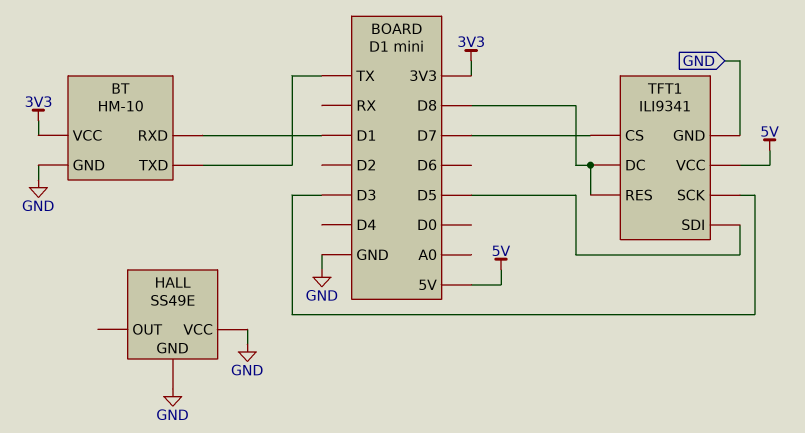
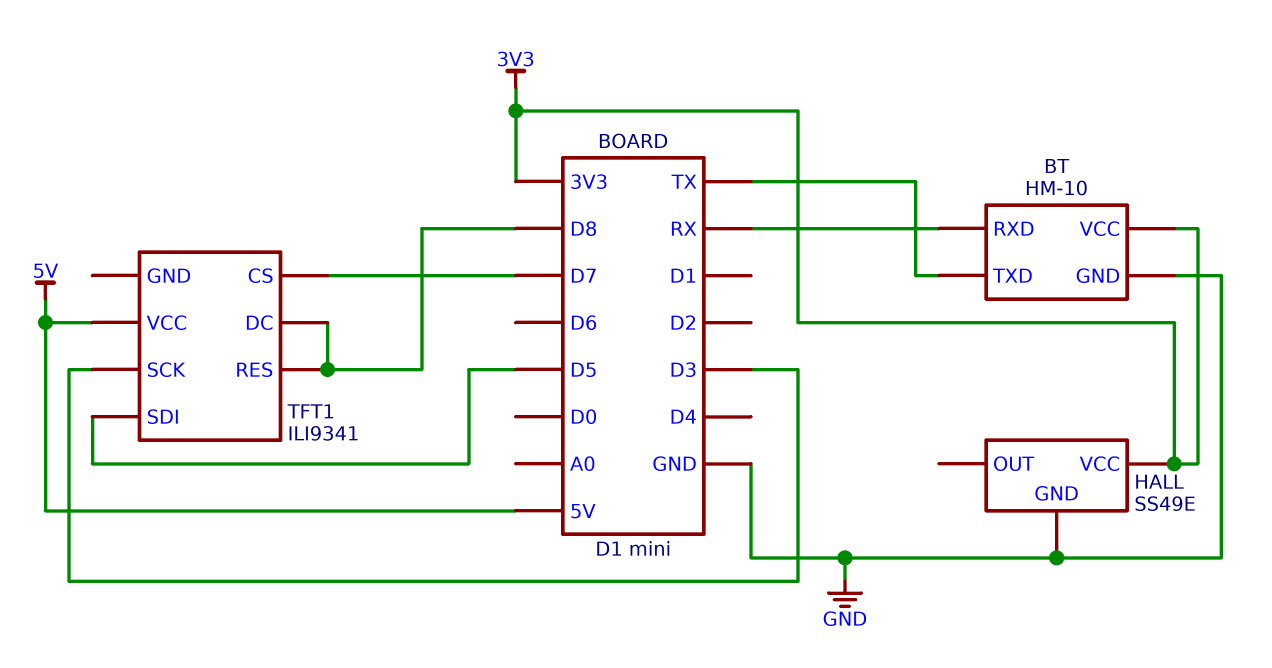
BT pin RXD: D1 -> RX
HALL pin VCC: GND -> 3V3
TFT1 pin GND: GND -> none

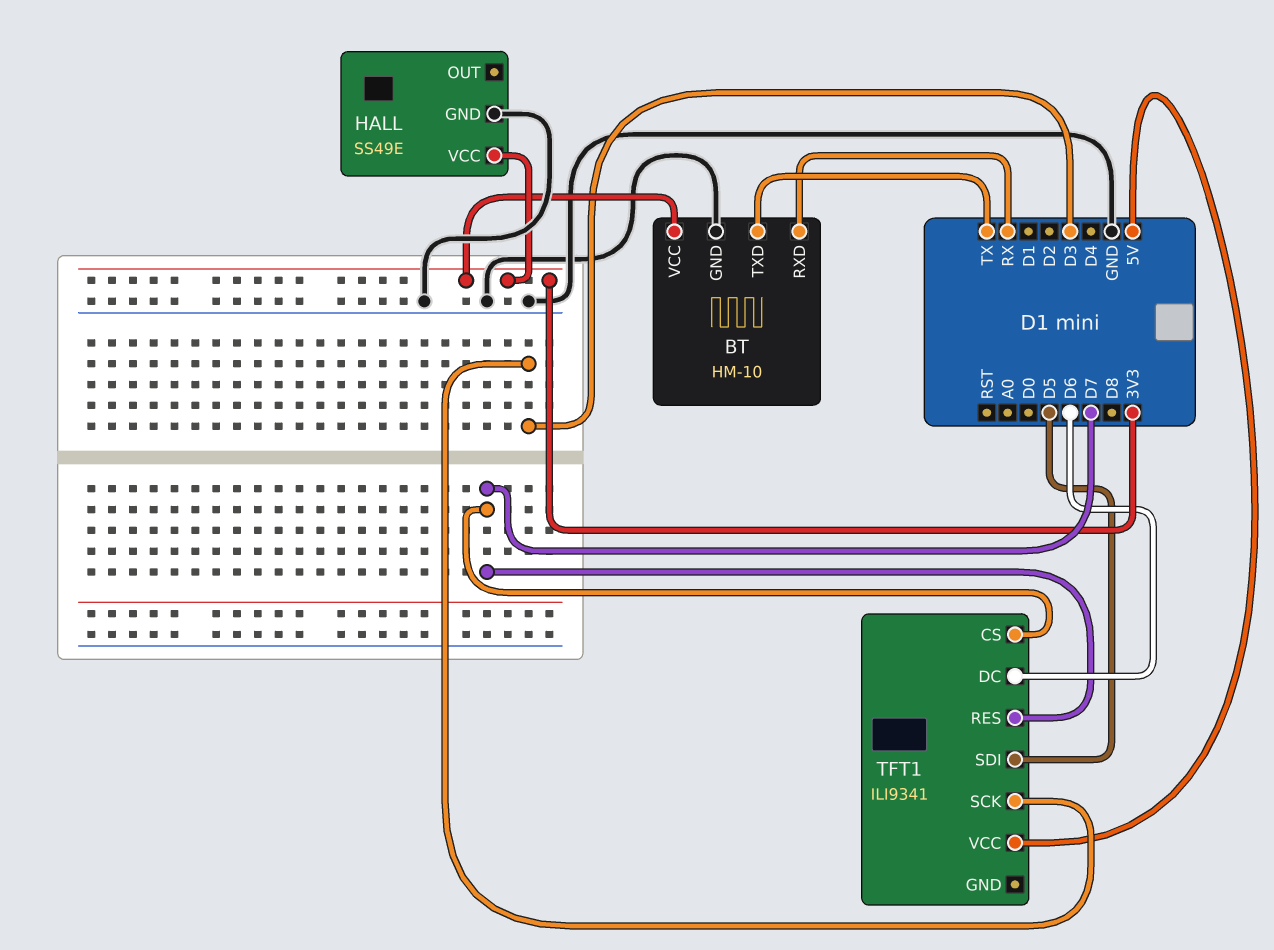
TFT1 pin DC: D8 -> D6
TFT1 pin RES: D8 -> D7

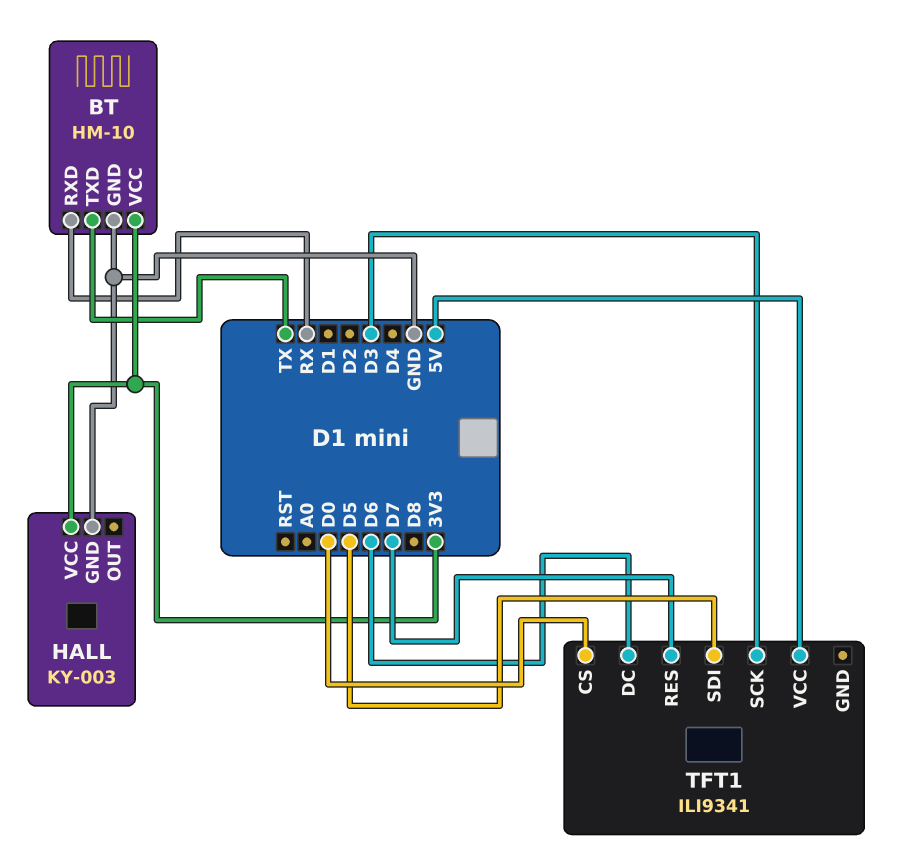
HALL: SS49E -> KY-003
TFT1 pin CS: D7 -> D0

